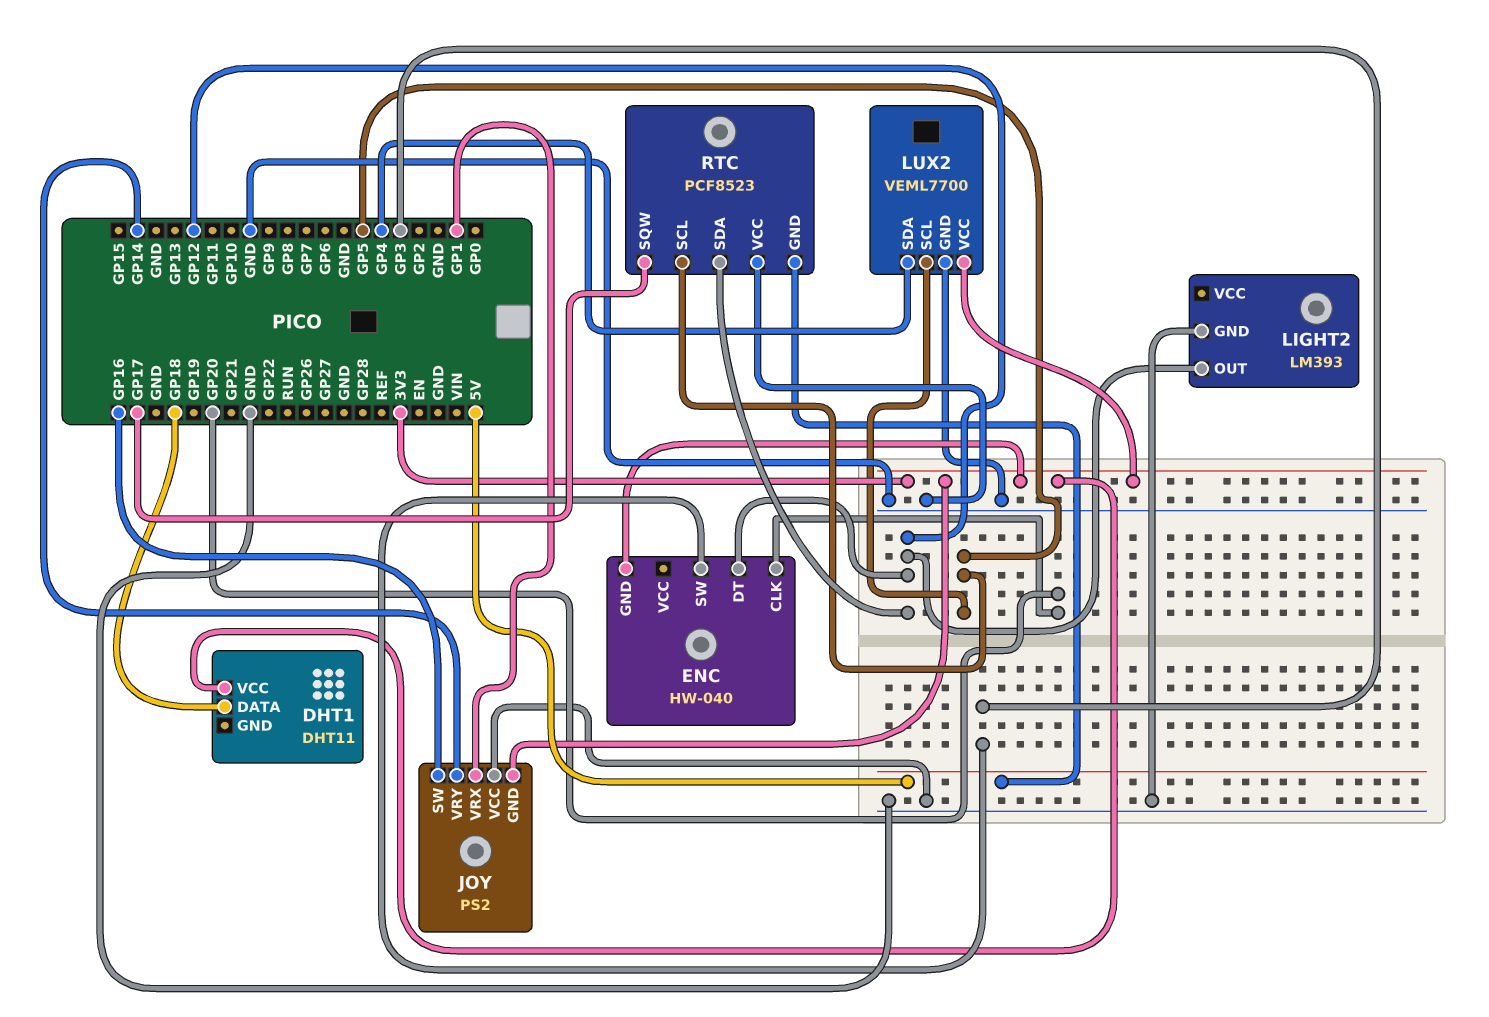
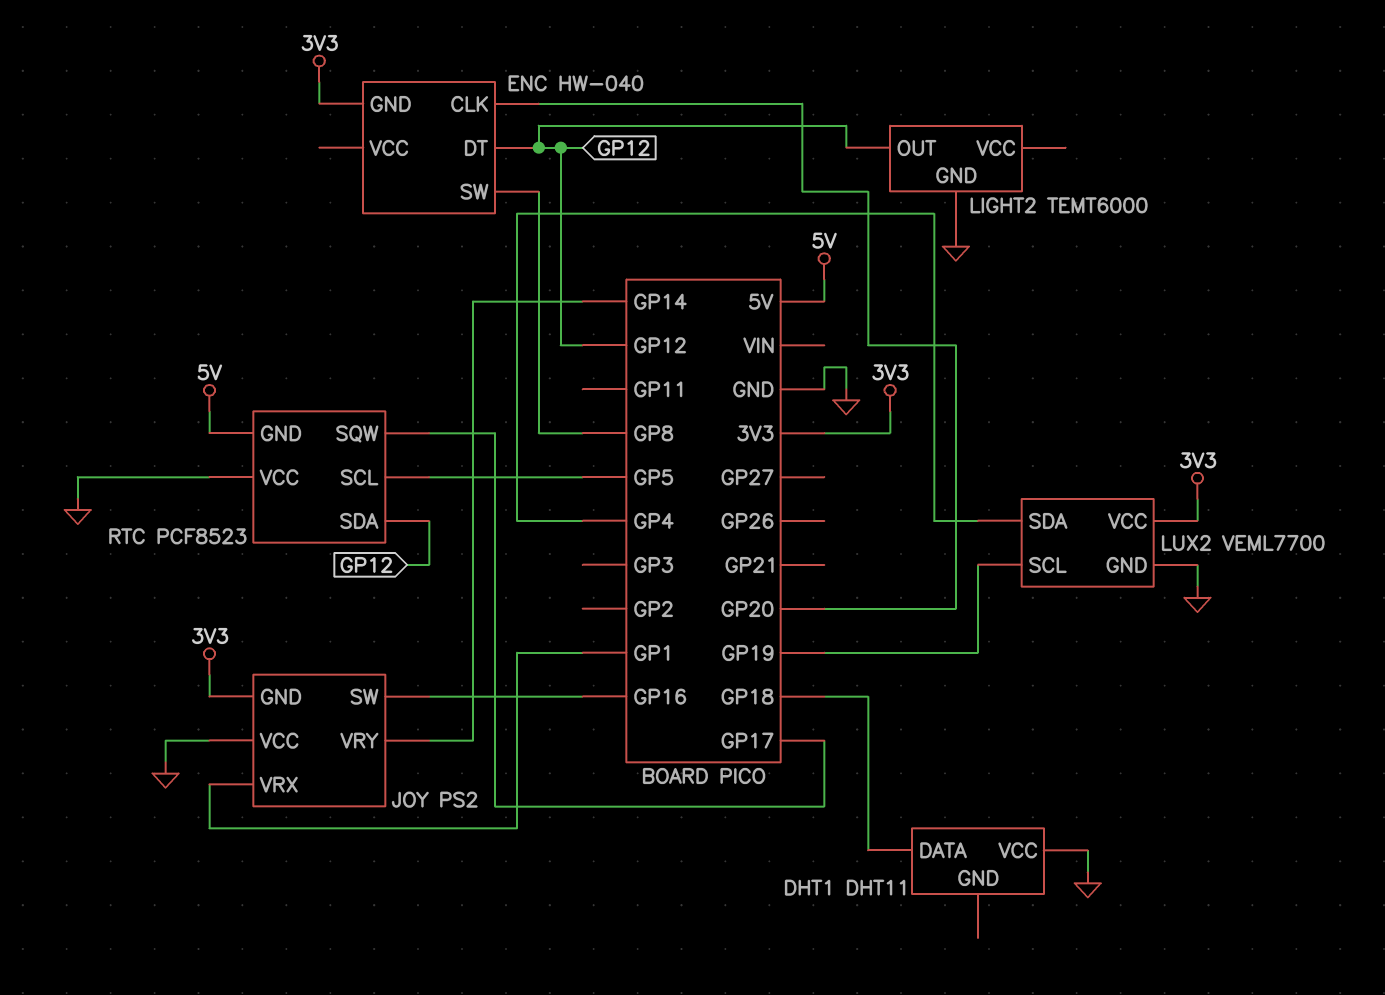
DHT1 pin VCC: 3V3 -> GND
ENC pin SW: GP3 -> GP8
LIGHT2: LM393 -> TEMT6000
LUX2 pin SCL: GP5 -> GP19

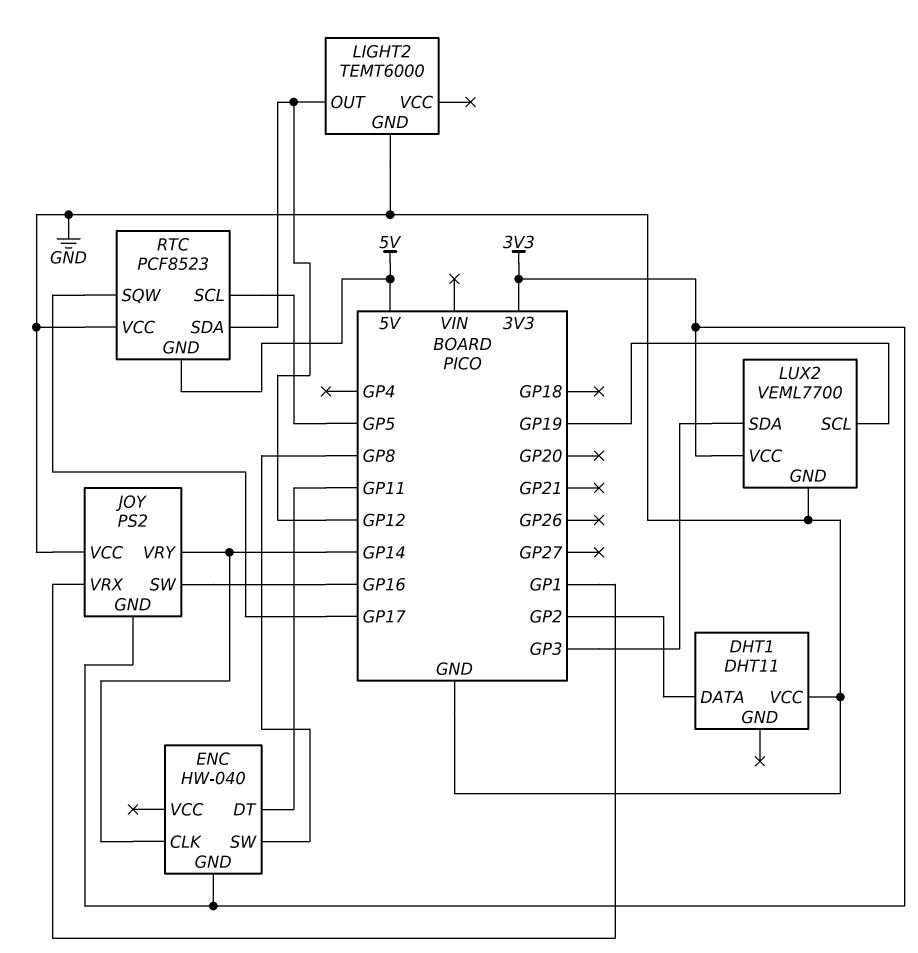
DHT1 pin DATA: GP18 -> GP2
ENC pin CLK: GP20 -> GP14
ENC pin DT: GP12 -> GP11
LUX2 pin SDA: GP4 -> GP3

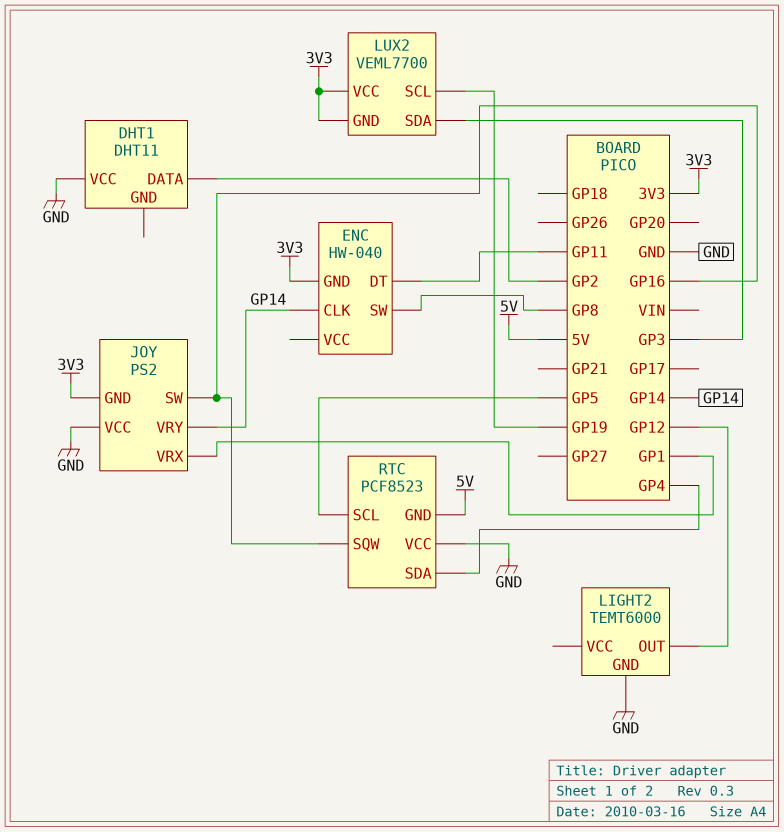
LUX2 pin GND: GND -> 3V3
RTC pin SDA: GP12 -> GP4
RTC pin SQW: GP17 -> GP16

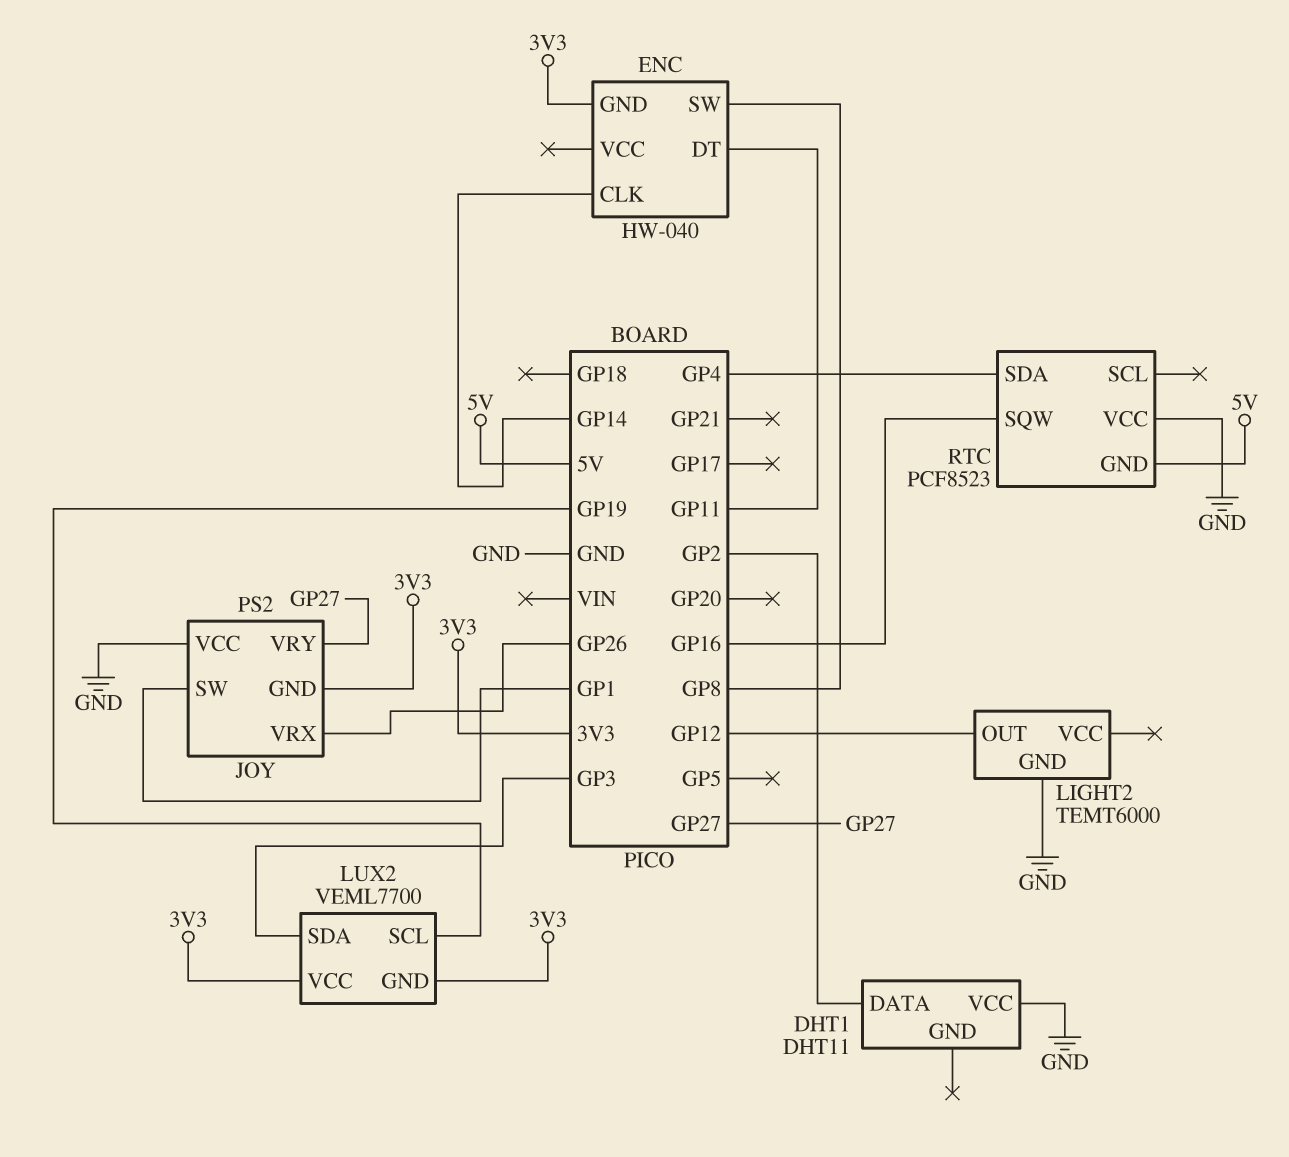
JOY pin SW: GP16 -> GP1
JOY pin VRX: GP1 -> GP26
JOY pin VRY: GP14 -> GP27
RTC pin SCL: GP5 -> none

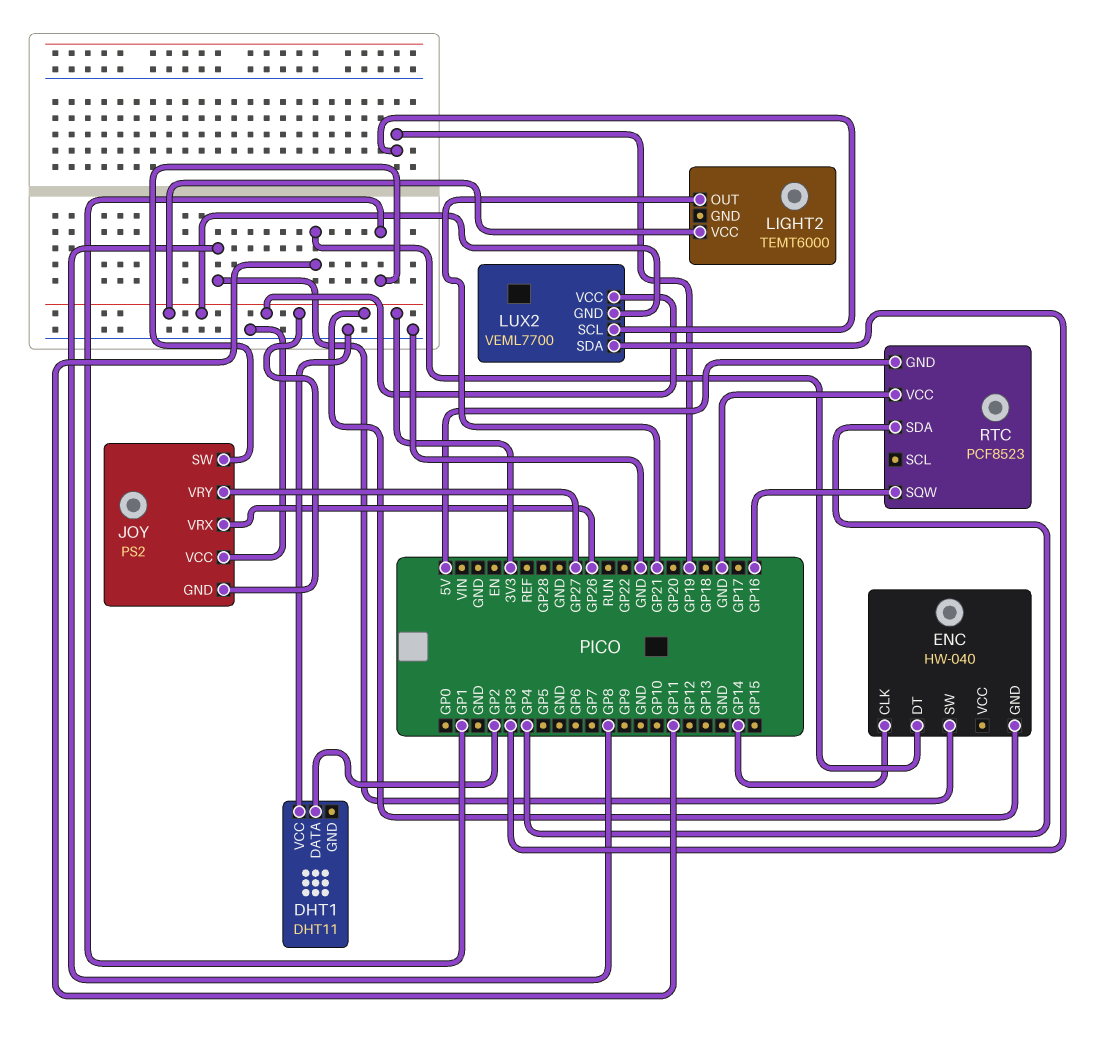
LIGHT2 pin GND: GND -> none
LIGHT2 pin OUT: GP12 -> GP21
LIGHT2 pin VCC: none -> 3V3

